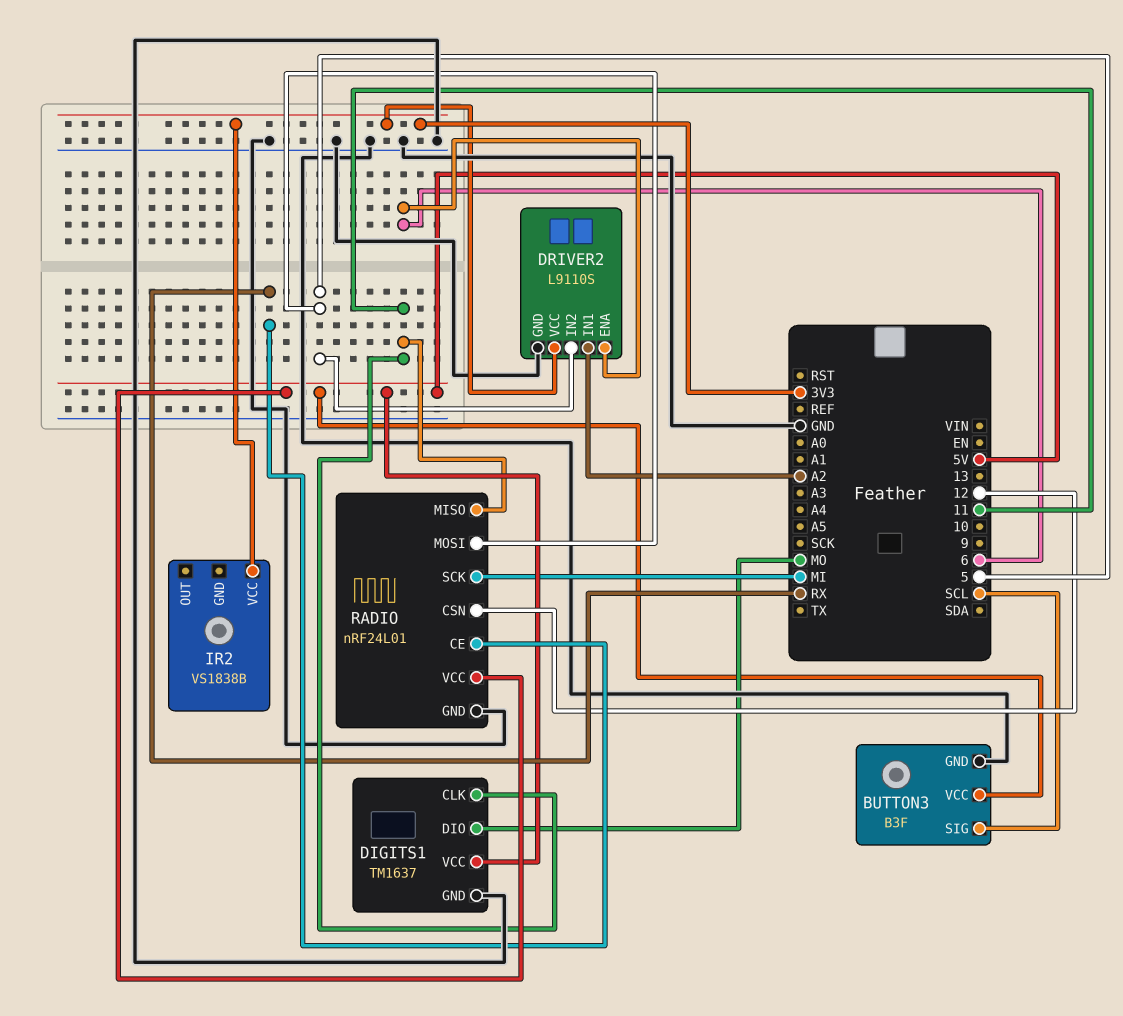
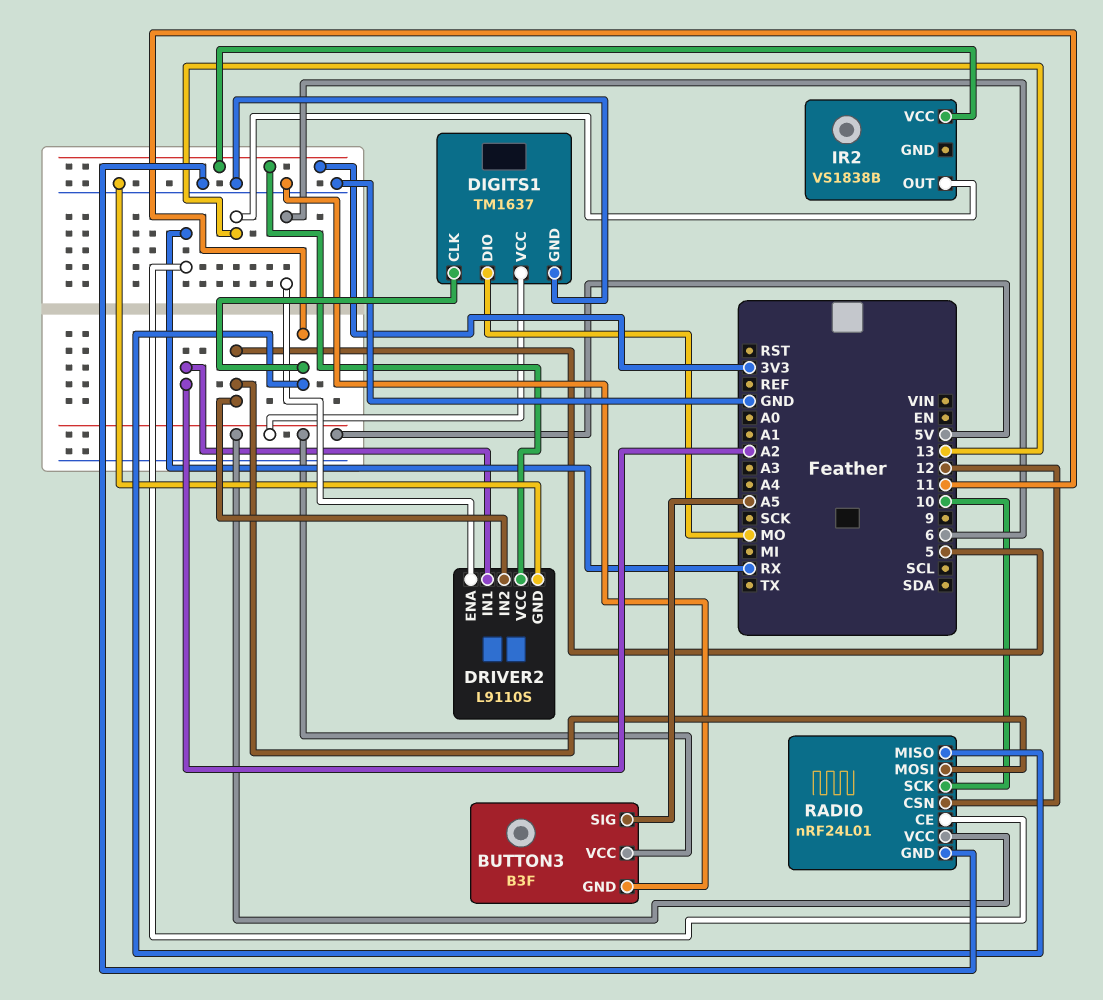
BUTTON3 pin SIG: SCL -> A5
IR2 pin OUT: none -> 13
RADIO pin SCK: MI -> 10

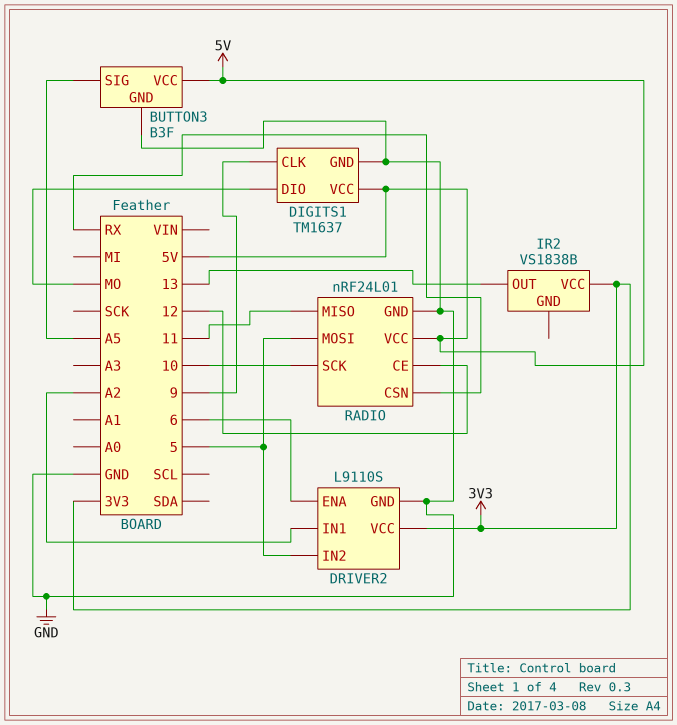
DIGITS1 pin CLK: 11 -> 9
RADIO pin CE: RX -> 12
RADIO pin CSN: 12 -> RX

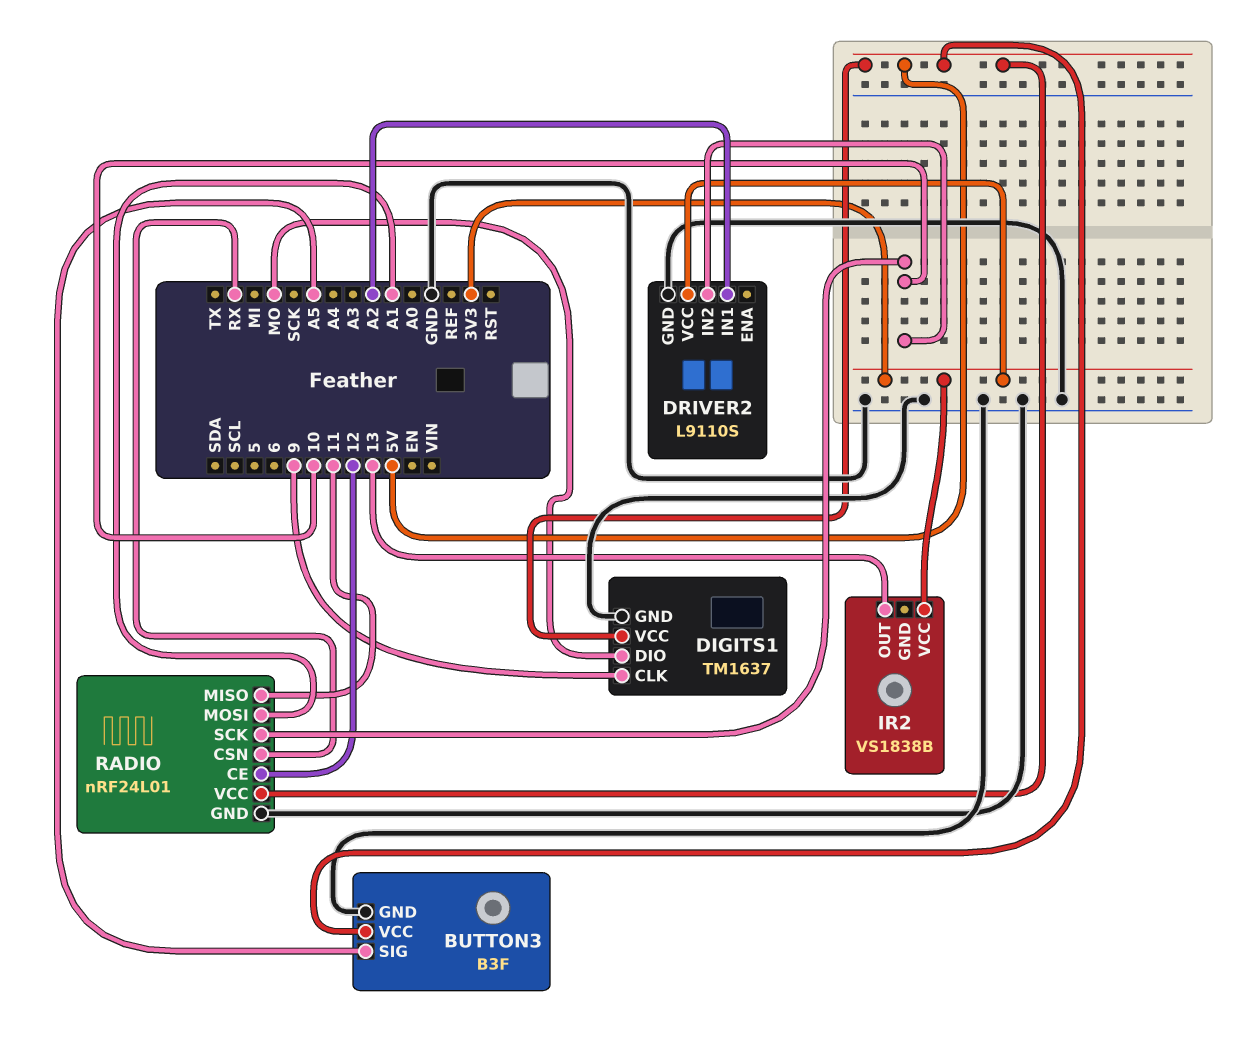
DRIVER2 pin ENA: 6 -> none
DRIVER2 pin IN2: 5 -> 10
RADIO pin MOSI: 5 -> A1

